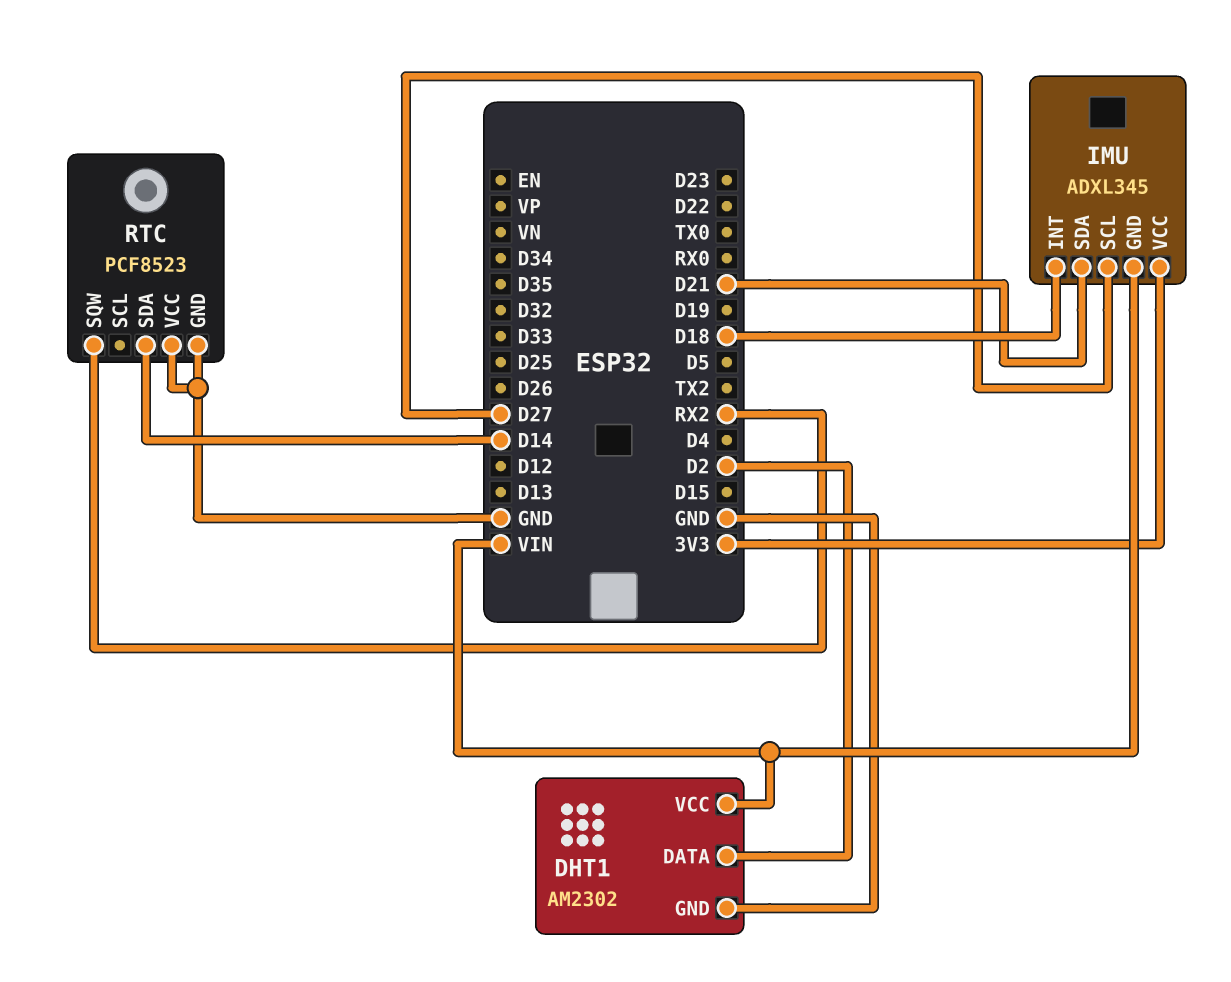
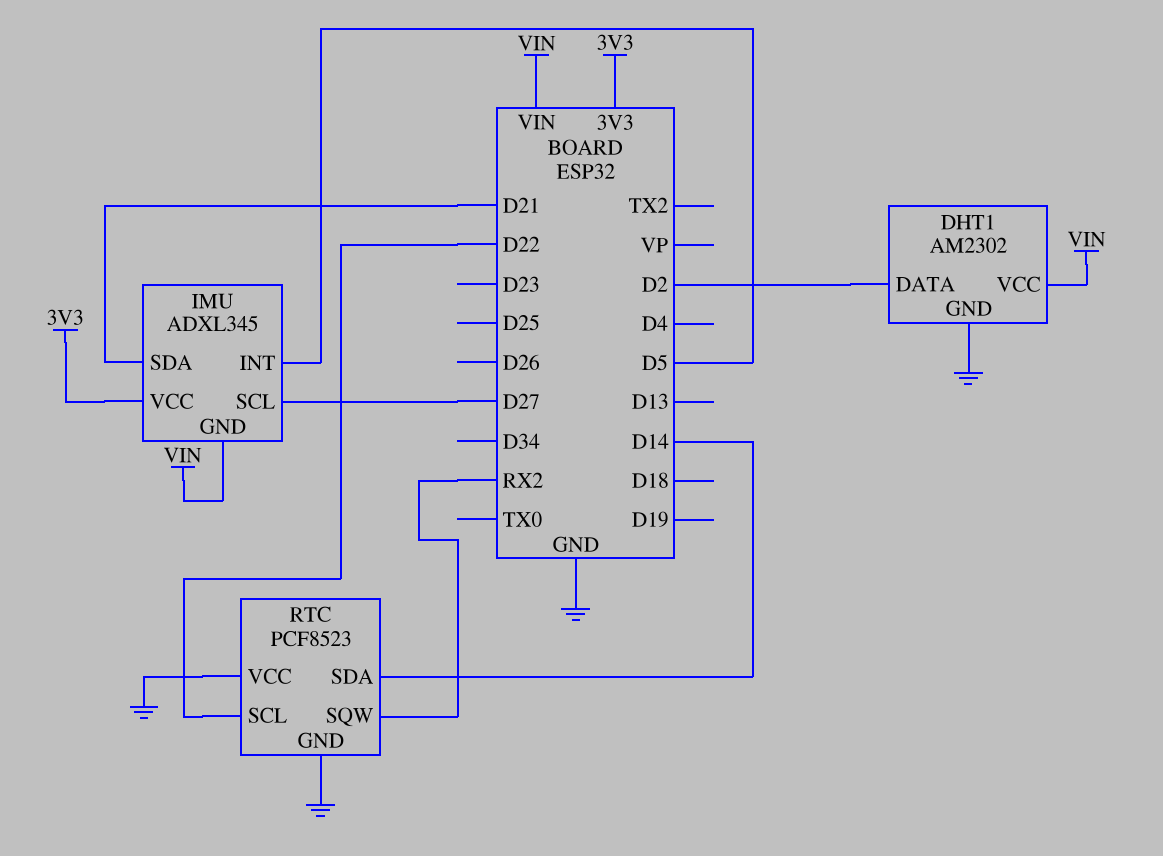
IMU pin INT: D18 -> D5
RTC pin SCL: none -> D22

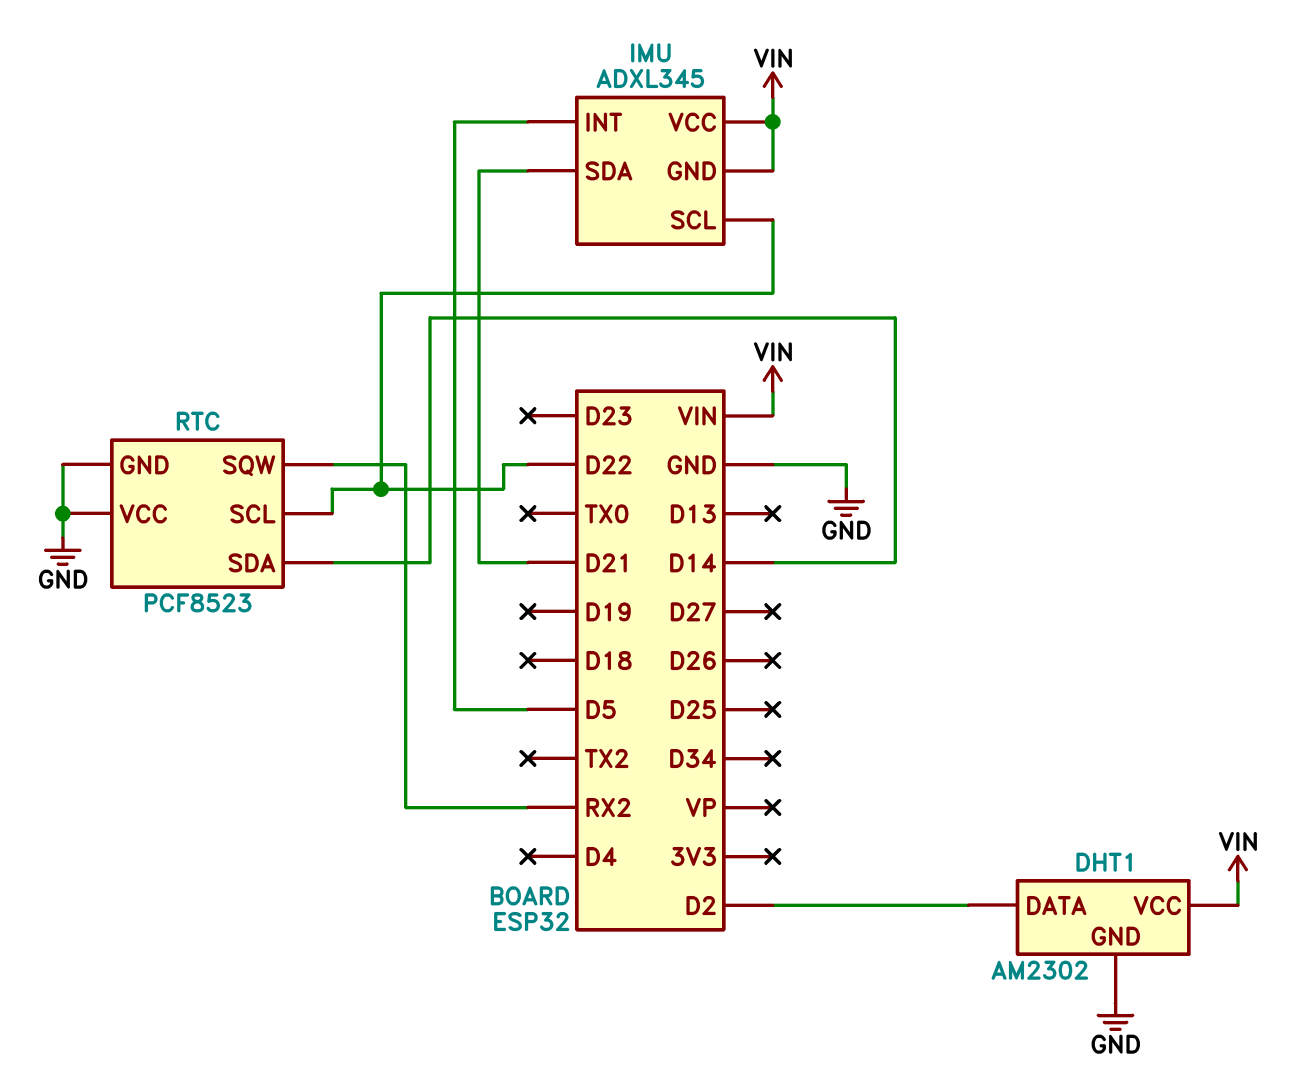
IMU pin SCL: D27 -> D22
IMU pin VCC: 3V3 -> VIN

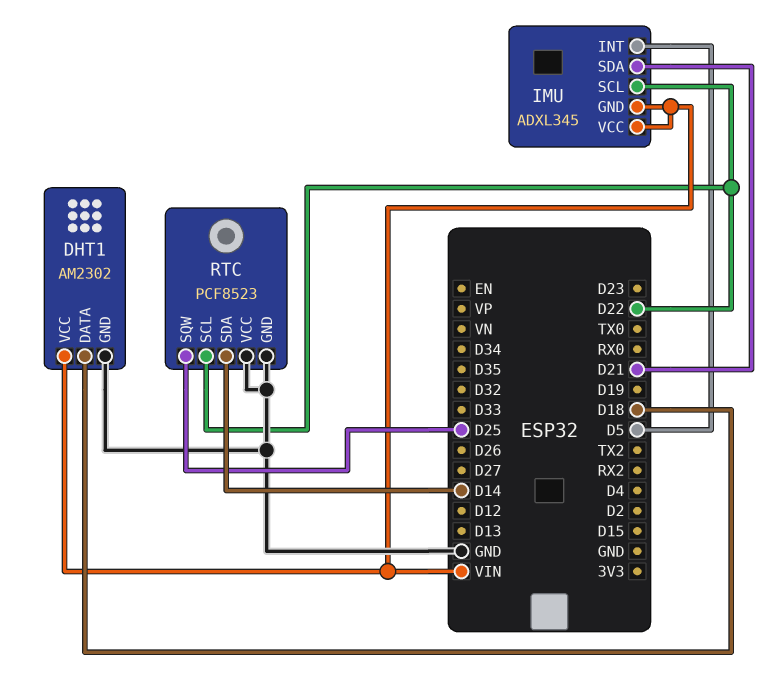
DHT1 pin DATA: D2 -> D18
RTC pin SQW: RX2 -> D25

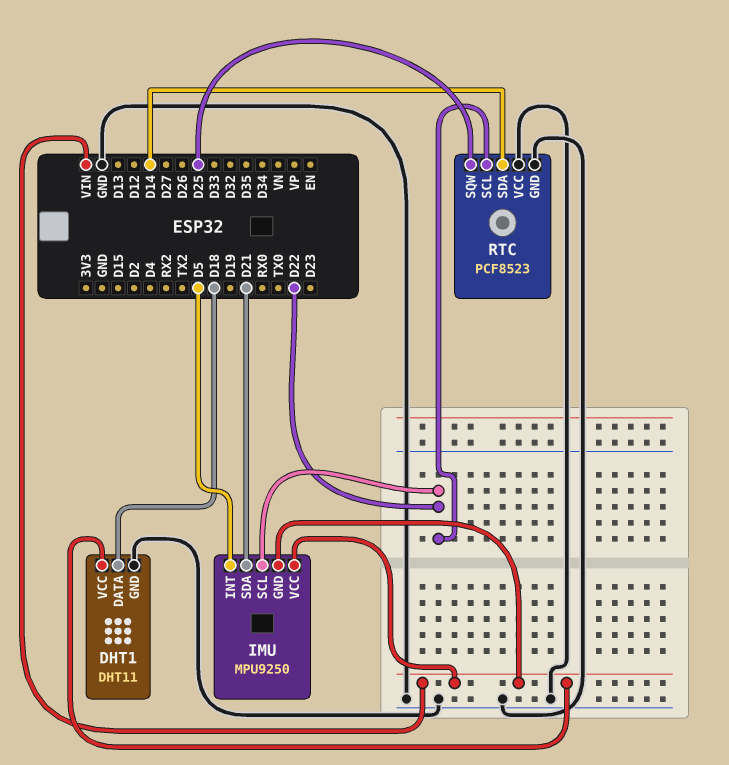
DHT1: AM2302 -> DHT11
IMU: ADXL345 -> MPU9250

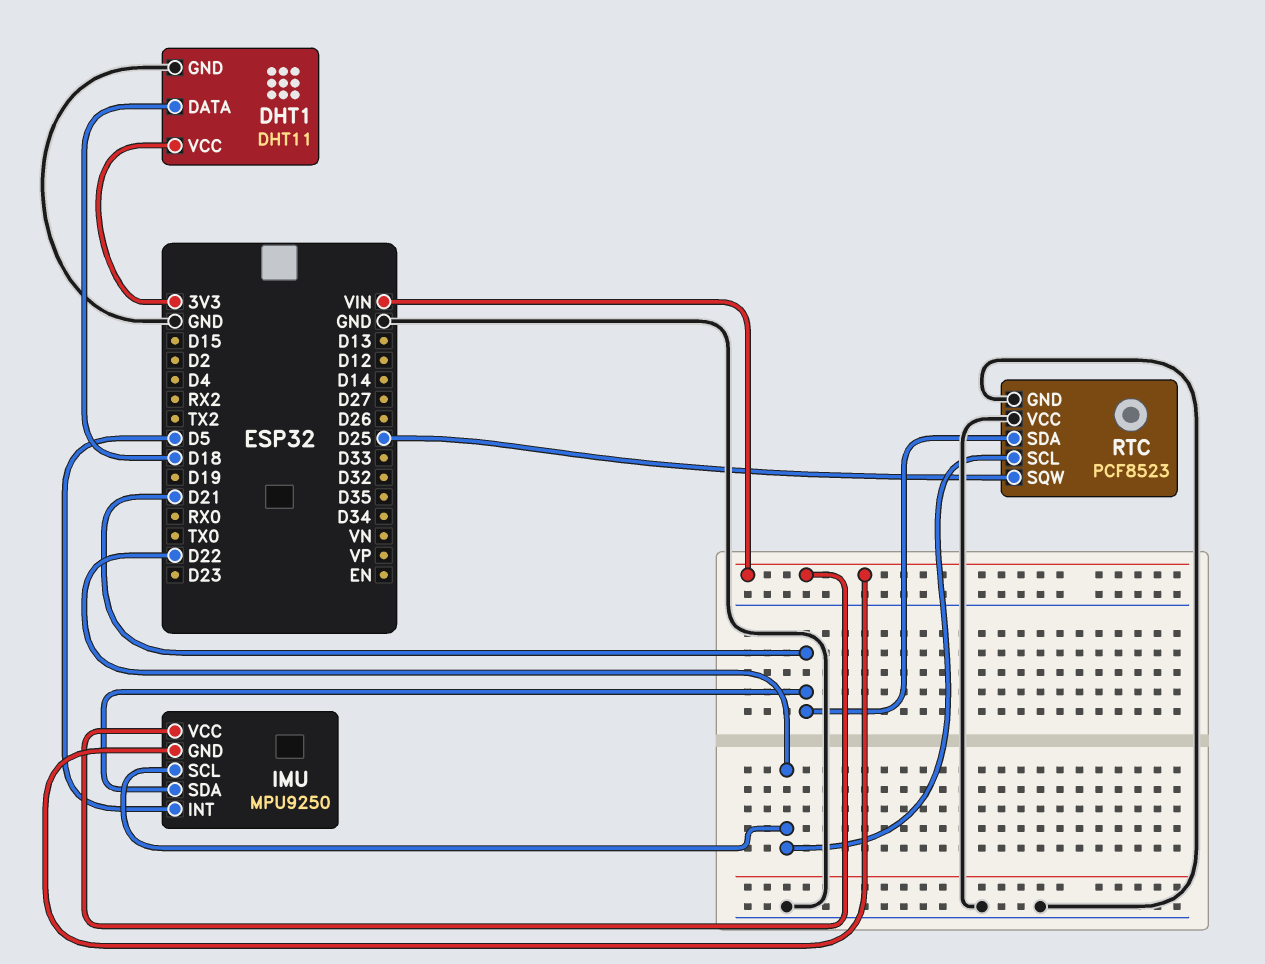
DHT1 pin VCC: VIN -> 3V3
RTC pin SDA: D14 -> D21

